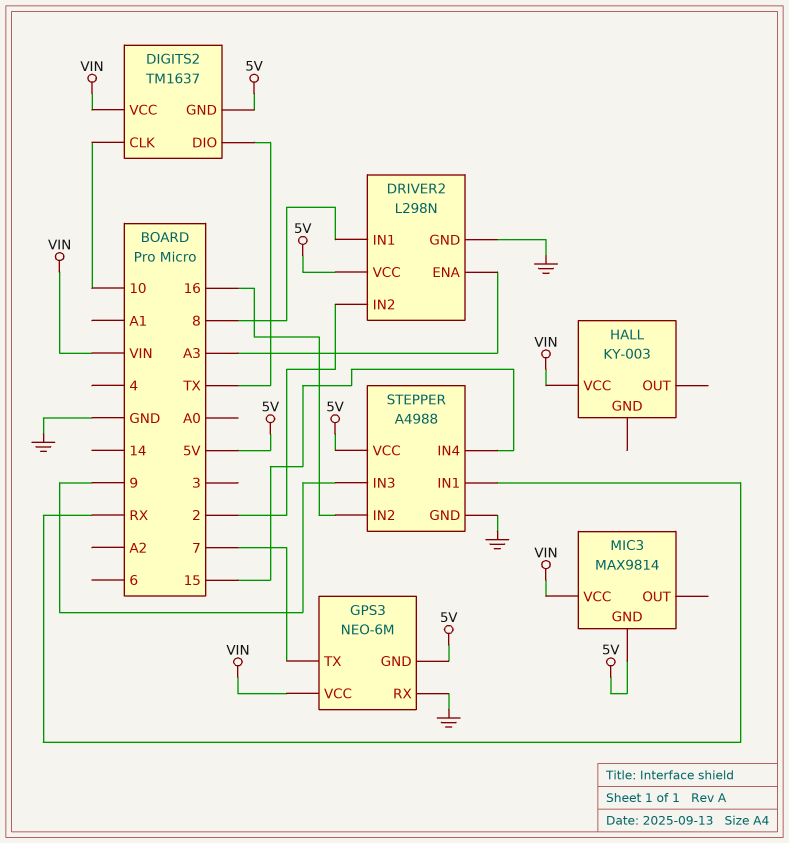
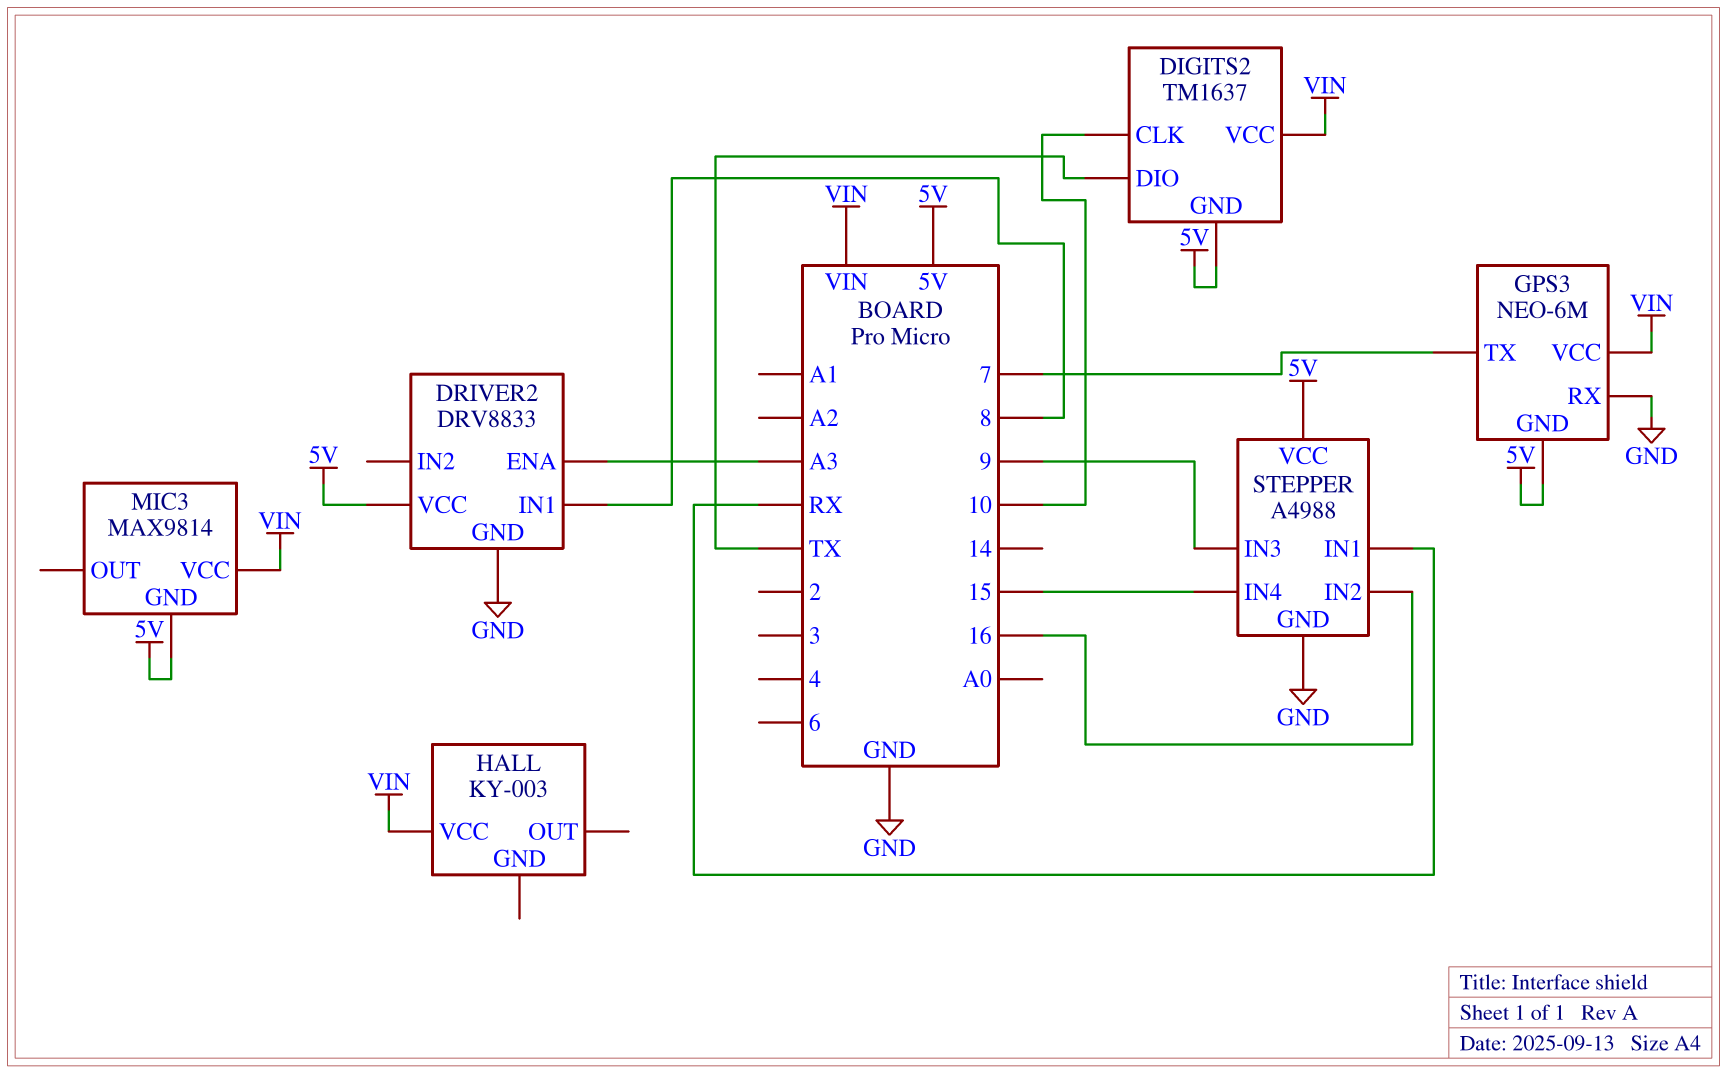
DRIVER2: L298N -> DRV8833
DRIVER2 pin IN2: 2 -> none

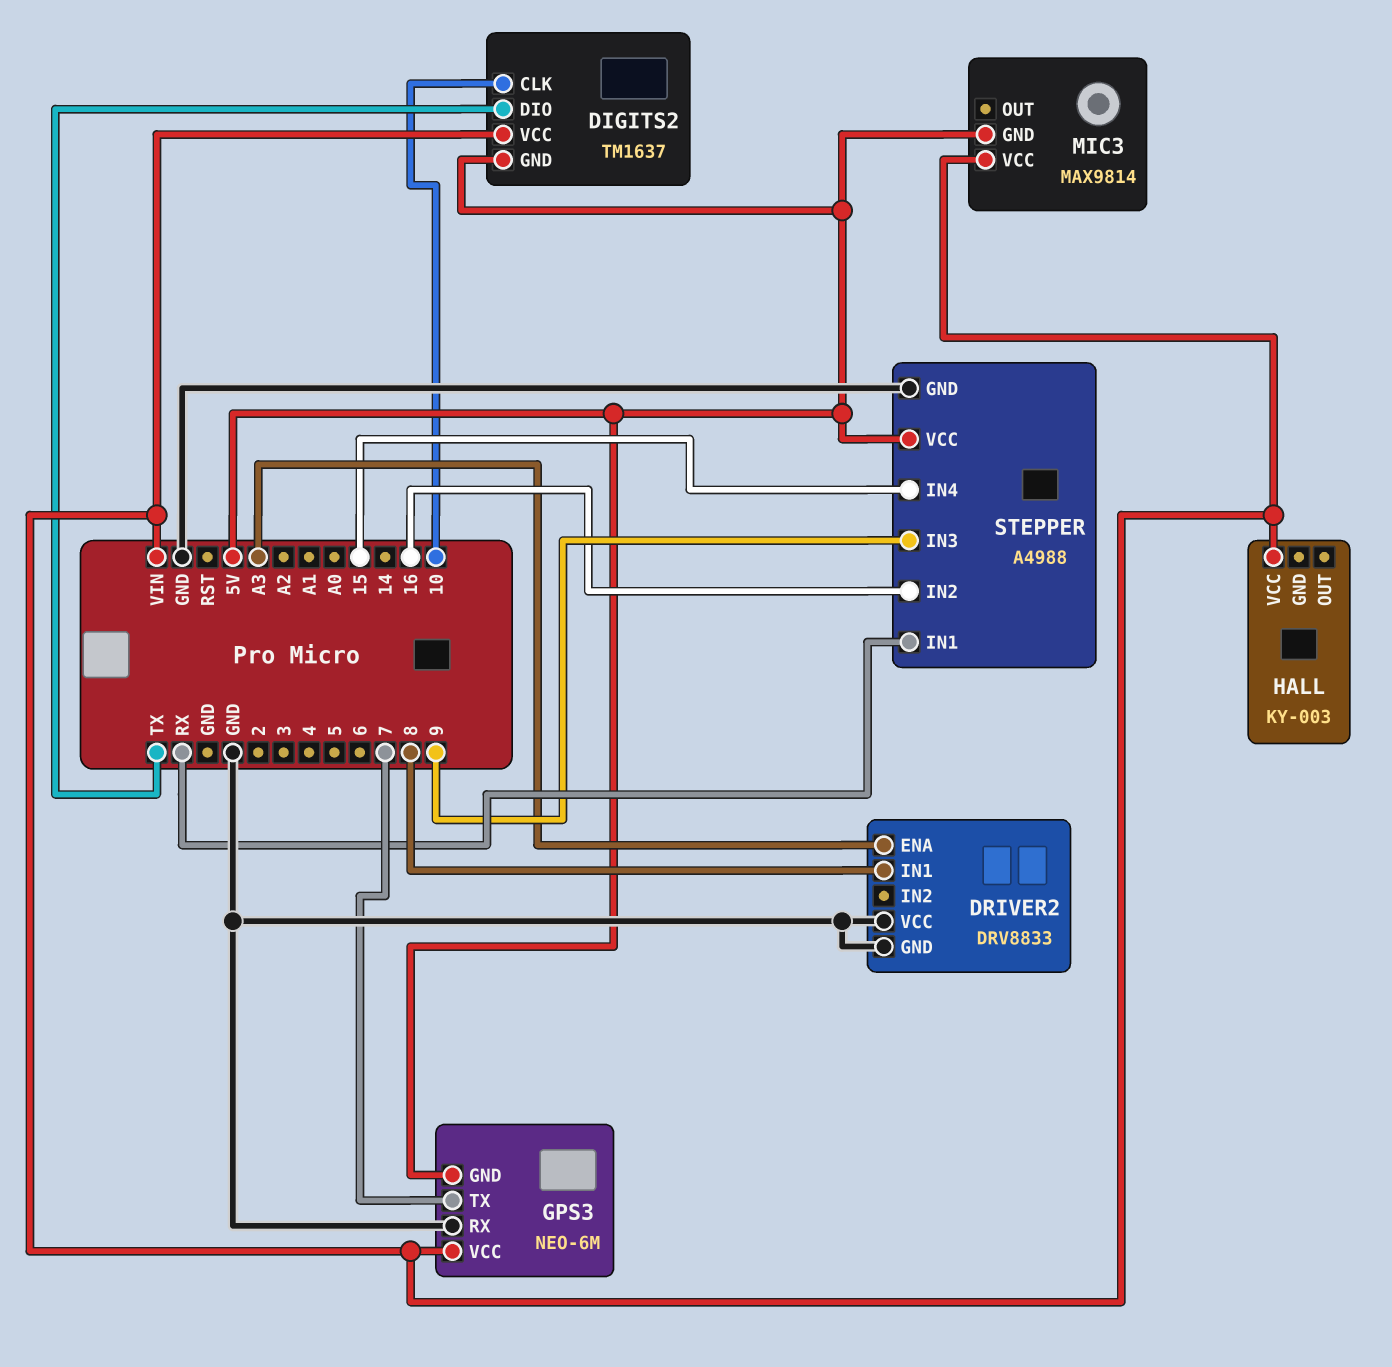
DRIVER2 pin VCC: 5V -> GND

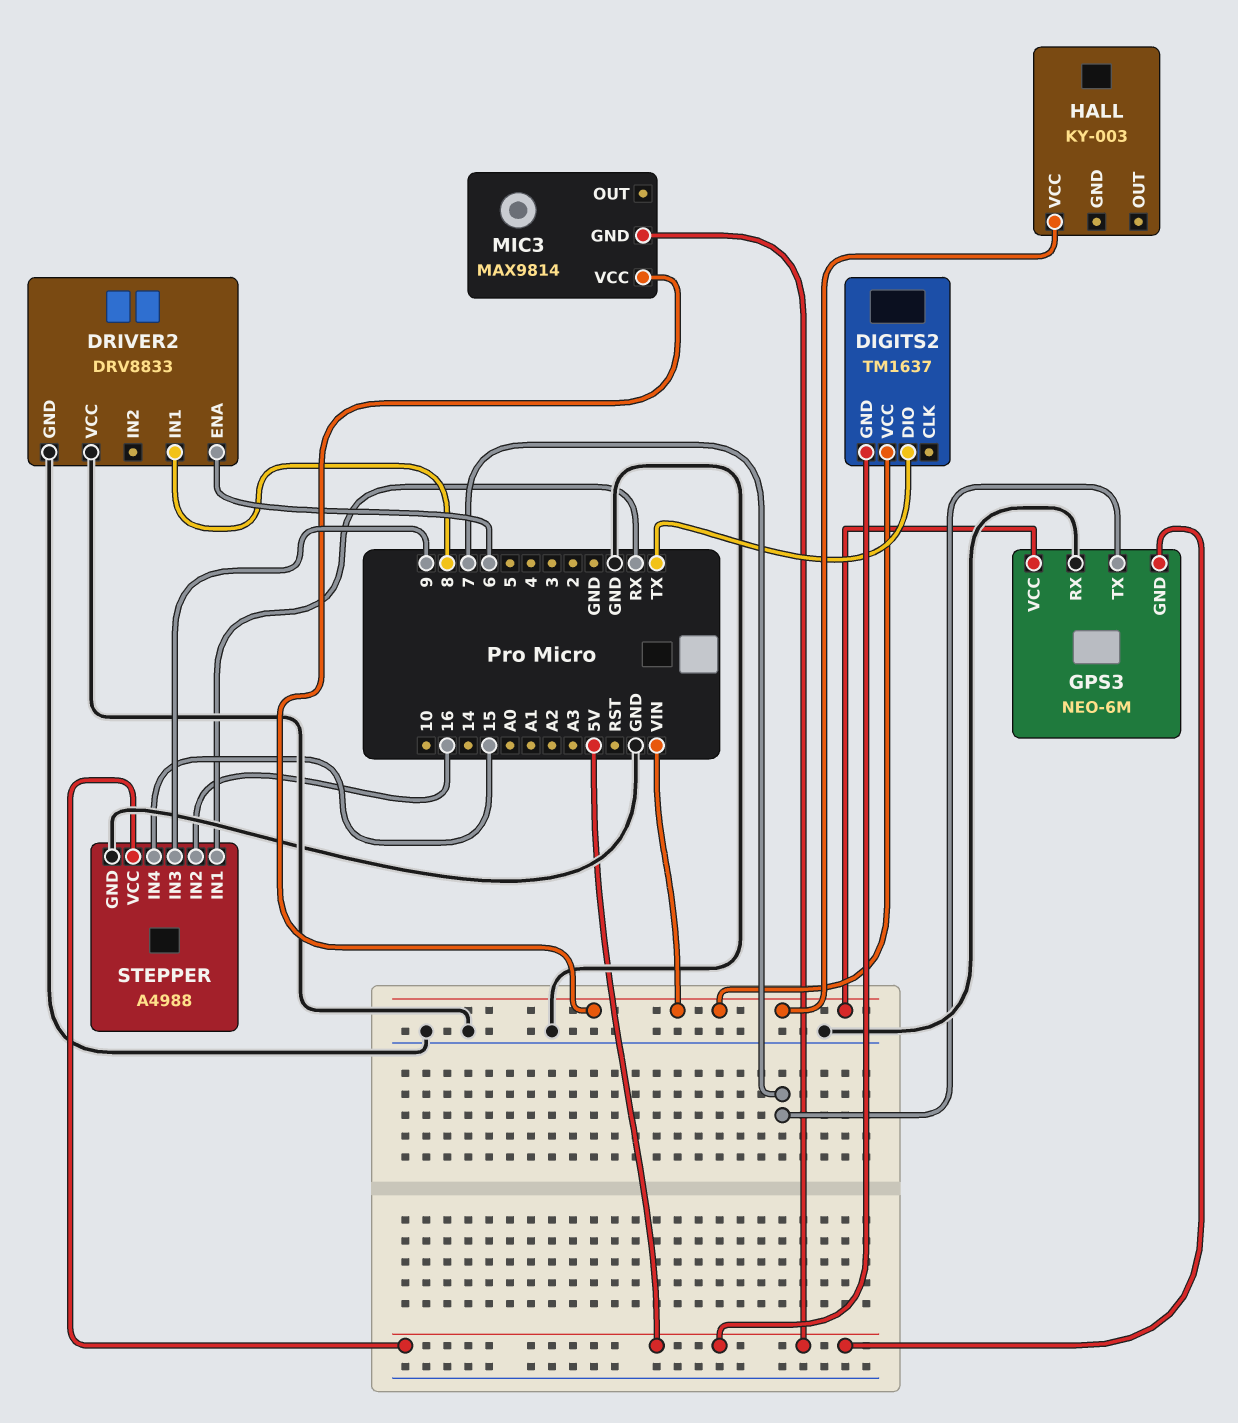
DIGITS2 pin CLK: 10 -> none
DRIVER2 pin ENA: A3 -> 6

